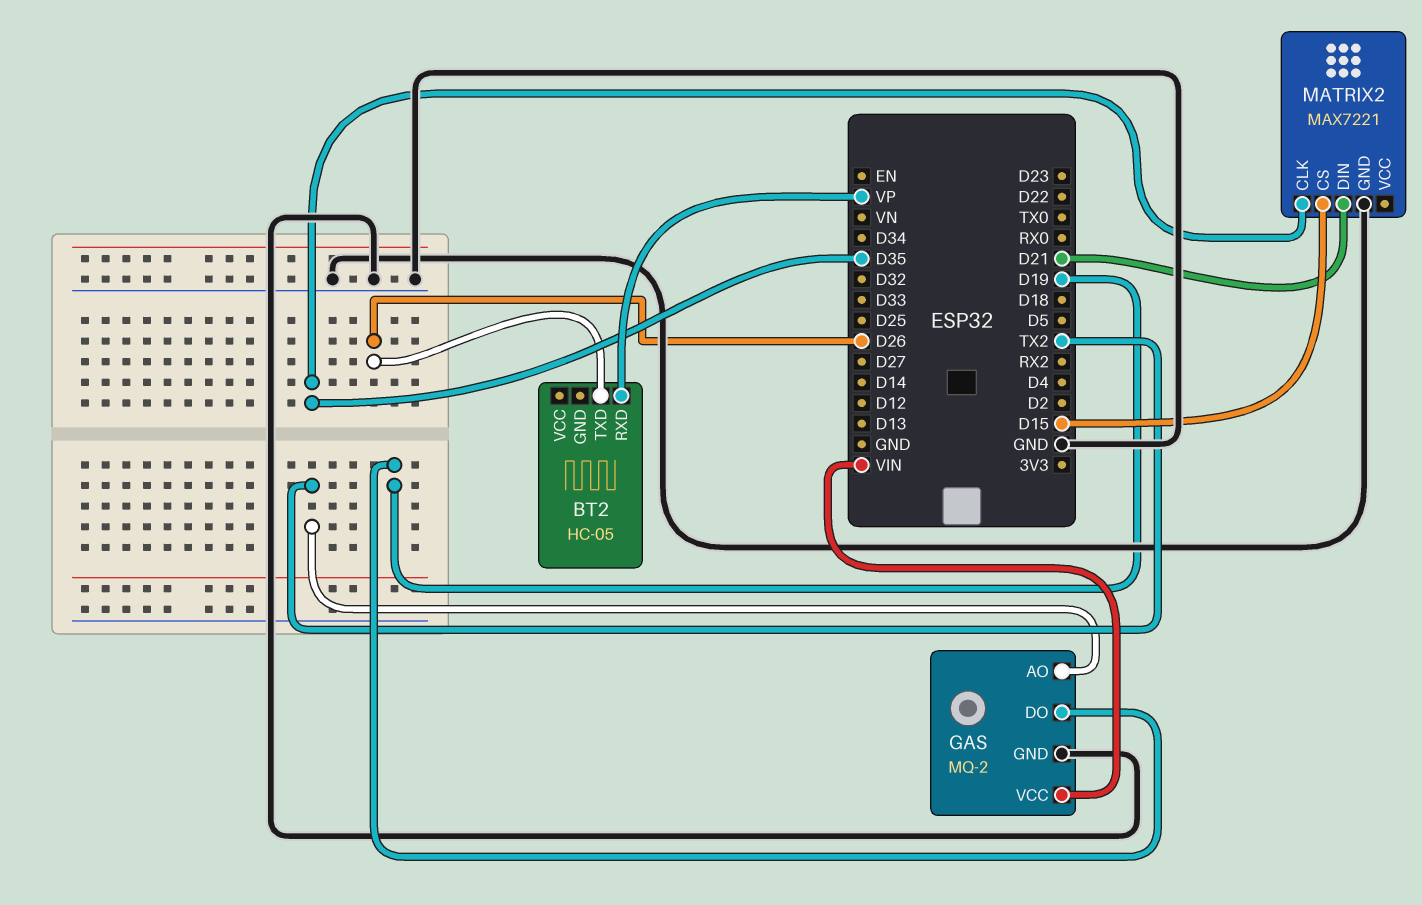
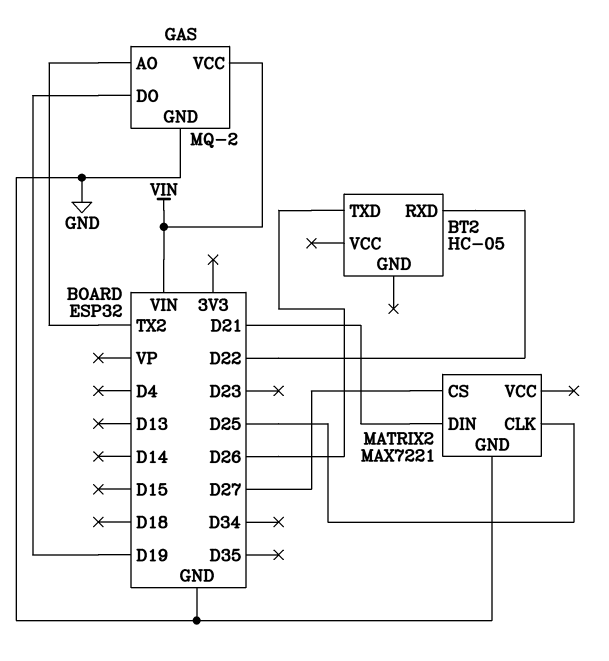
BT2 pin RXD: VP -> D22
MATRIX2 pin CLK: D35 -> D25
MATRIX2 pin CS: D15 -> D27

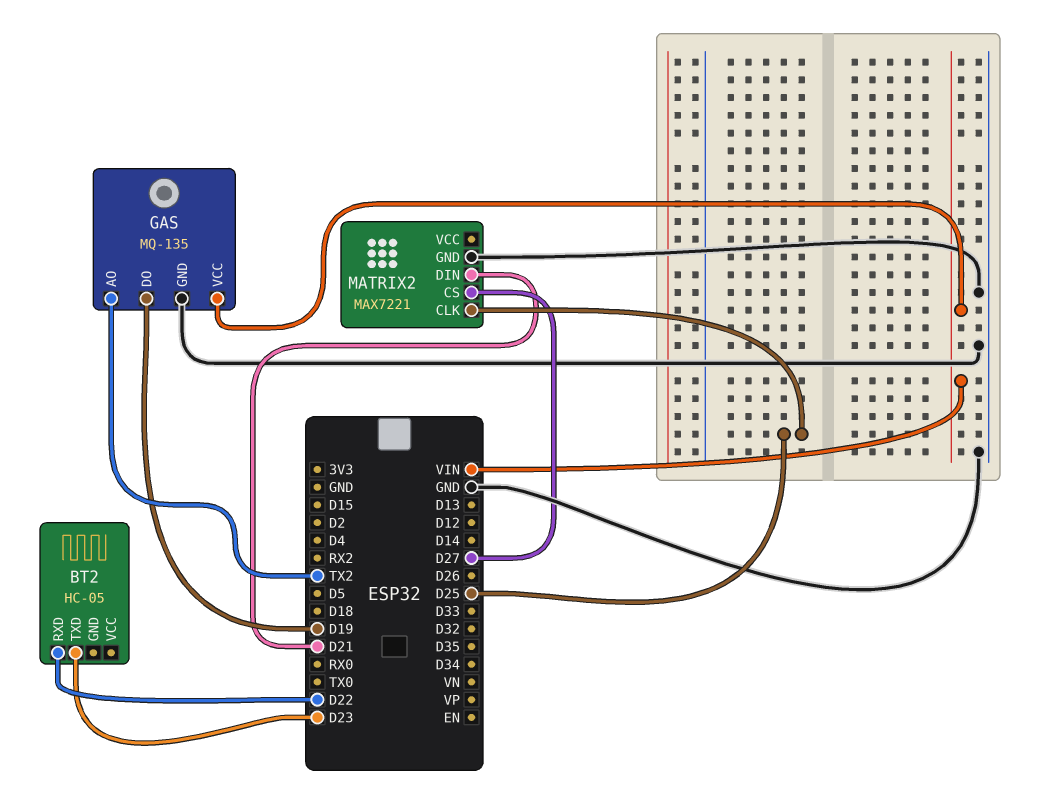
BT2 pin TXD: D26 -> D23
GAS: MQ-2 -> MQ-135

